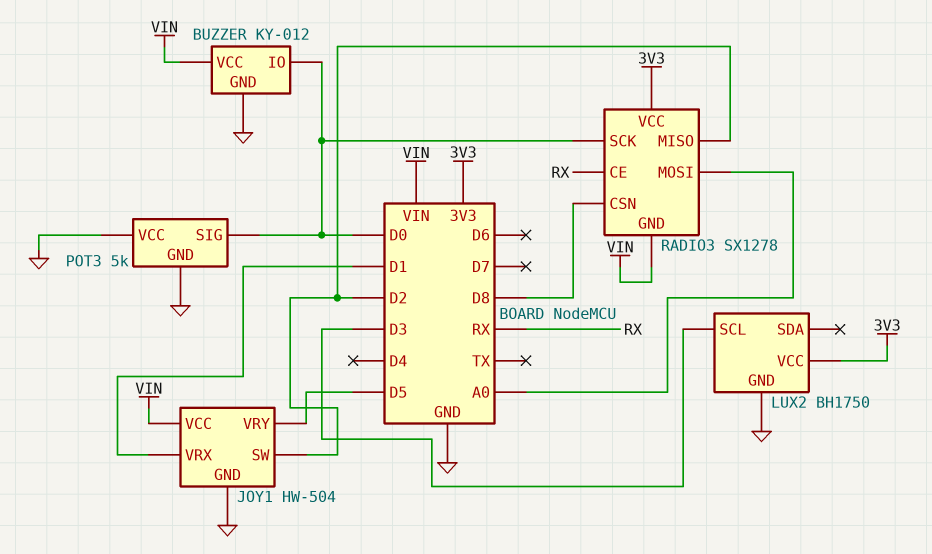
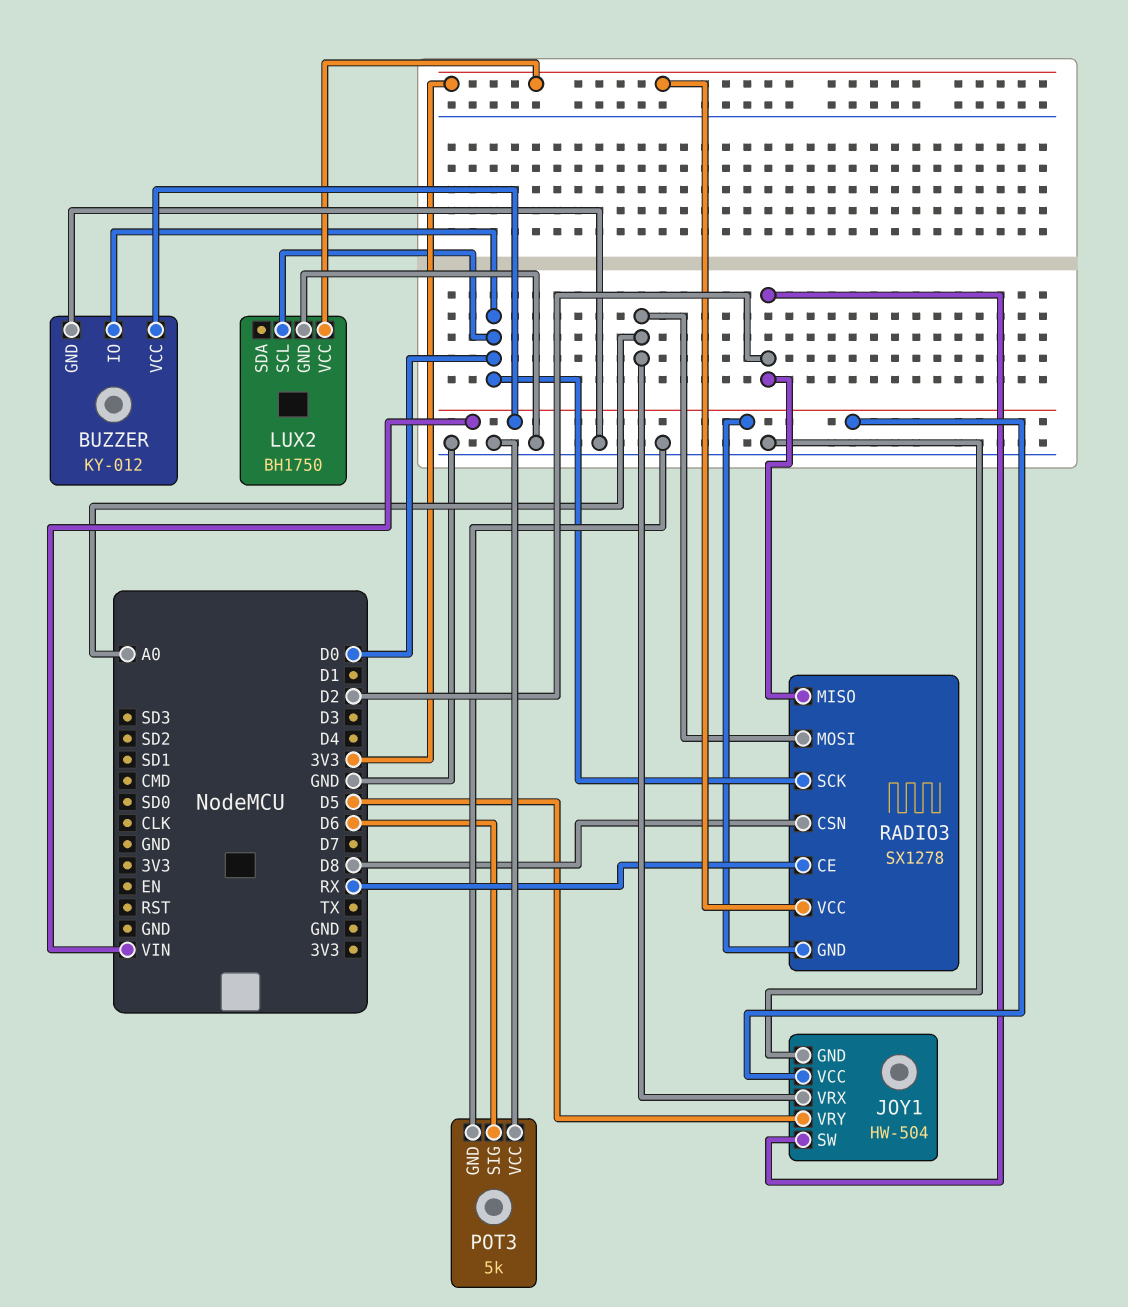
JOY1 pin VRX: D1 -> A0
LUX2 pin SCL: D3 -> D0
POT3 pin SIG: D0 -> D6

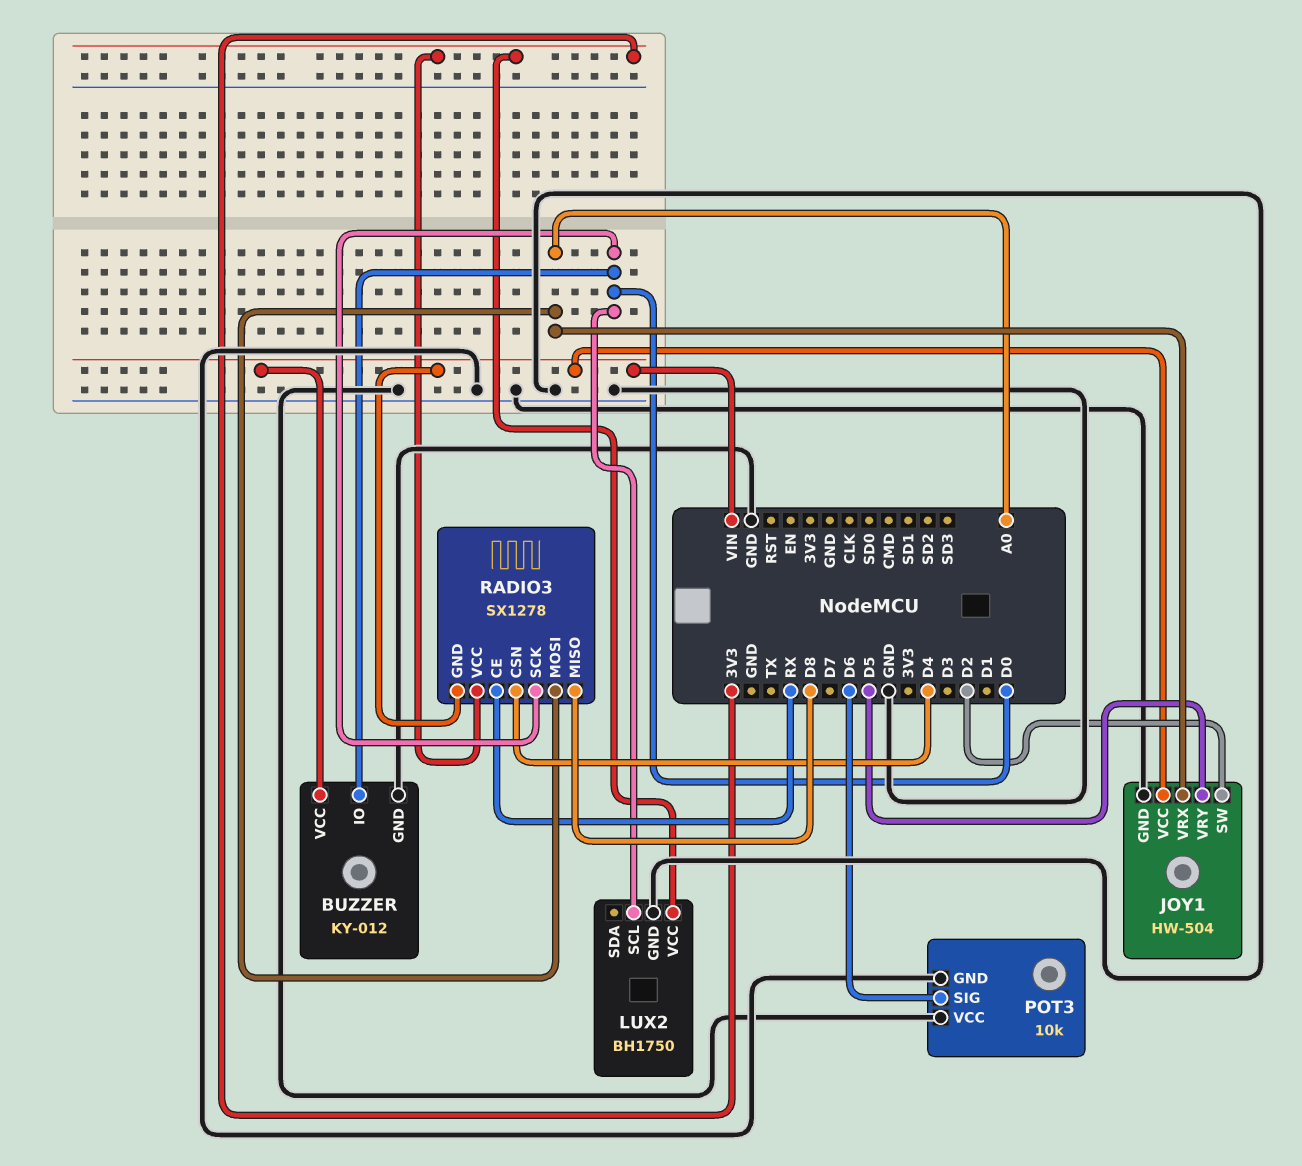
POT3: 5k -> 10k
RADIO3 pin CSN: D8 -> D4
RADIO3 pin MISO: D2 -> D8

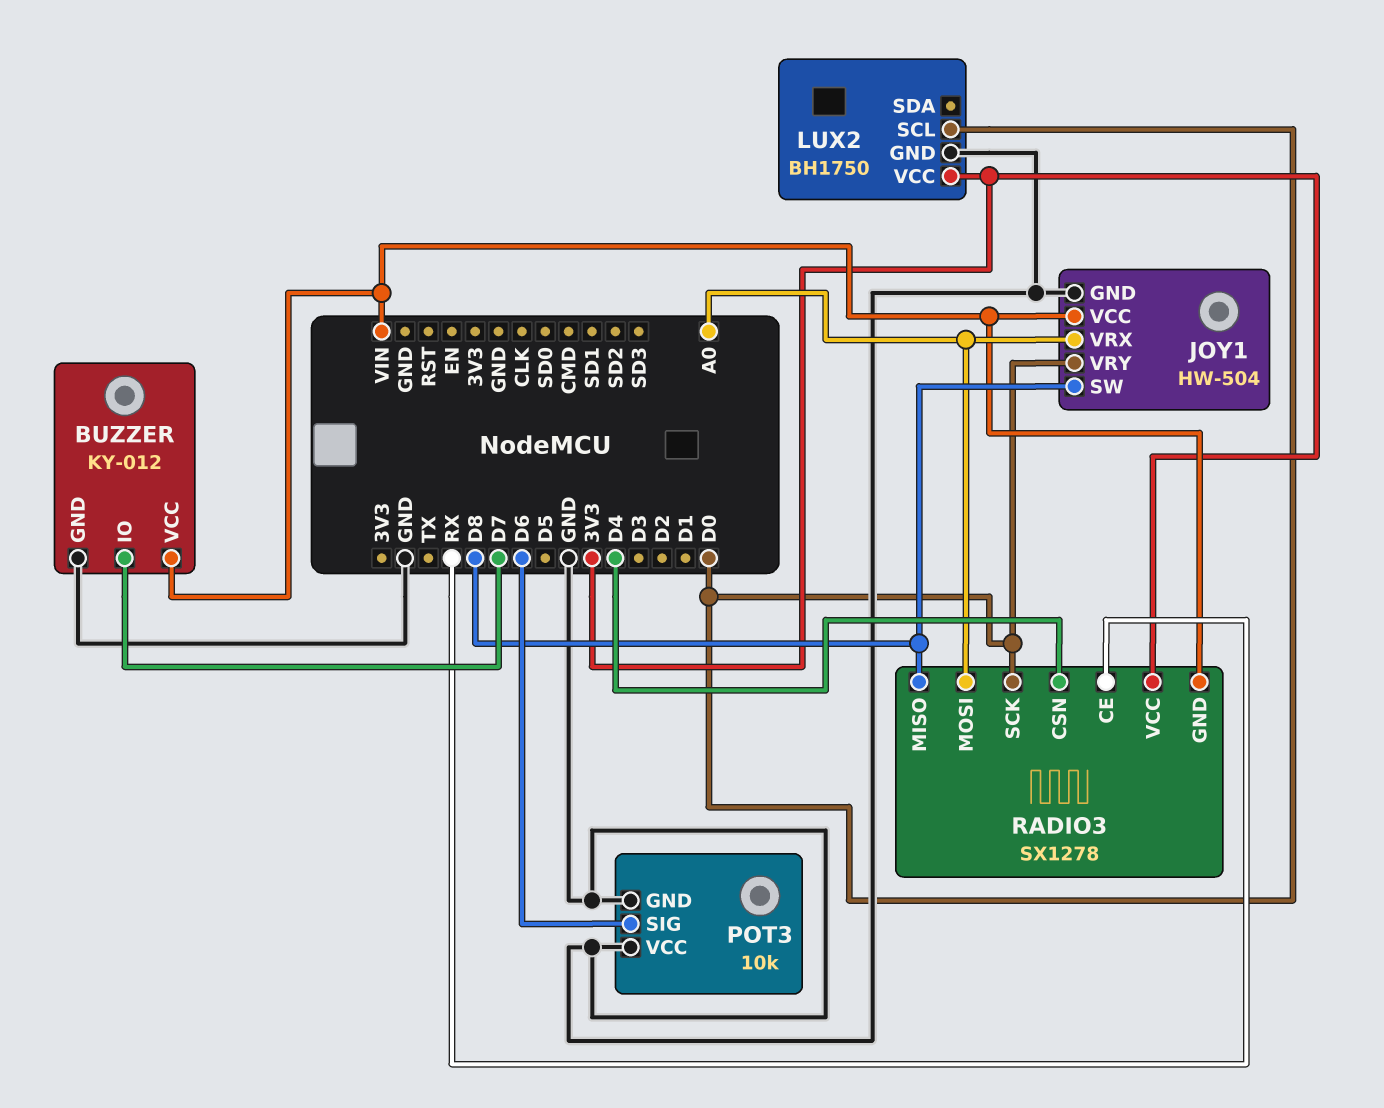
BUZZER pin IO: D0 -> D7
JOY1 pin SW: D2 -> D8
JOY1 pin VRY: D5 -> D0

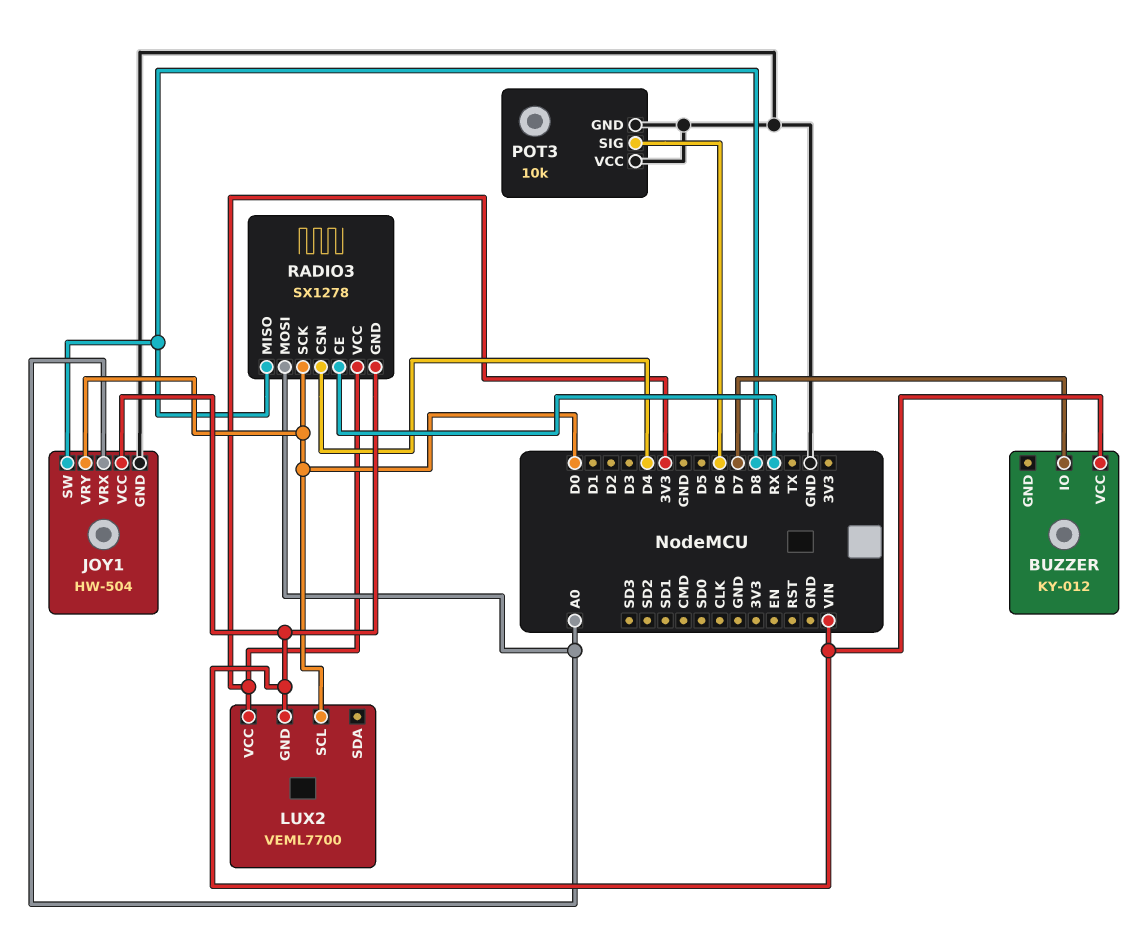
BUZZER pin GND: GND -> none
LUX2: BH1750 -> VEML7700
LUX2 pin GND: GND -> VIN

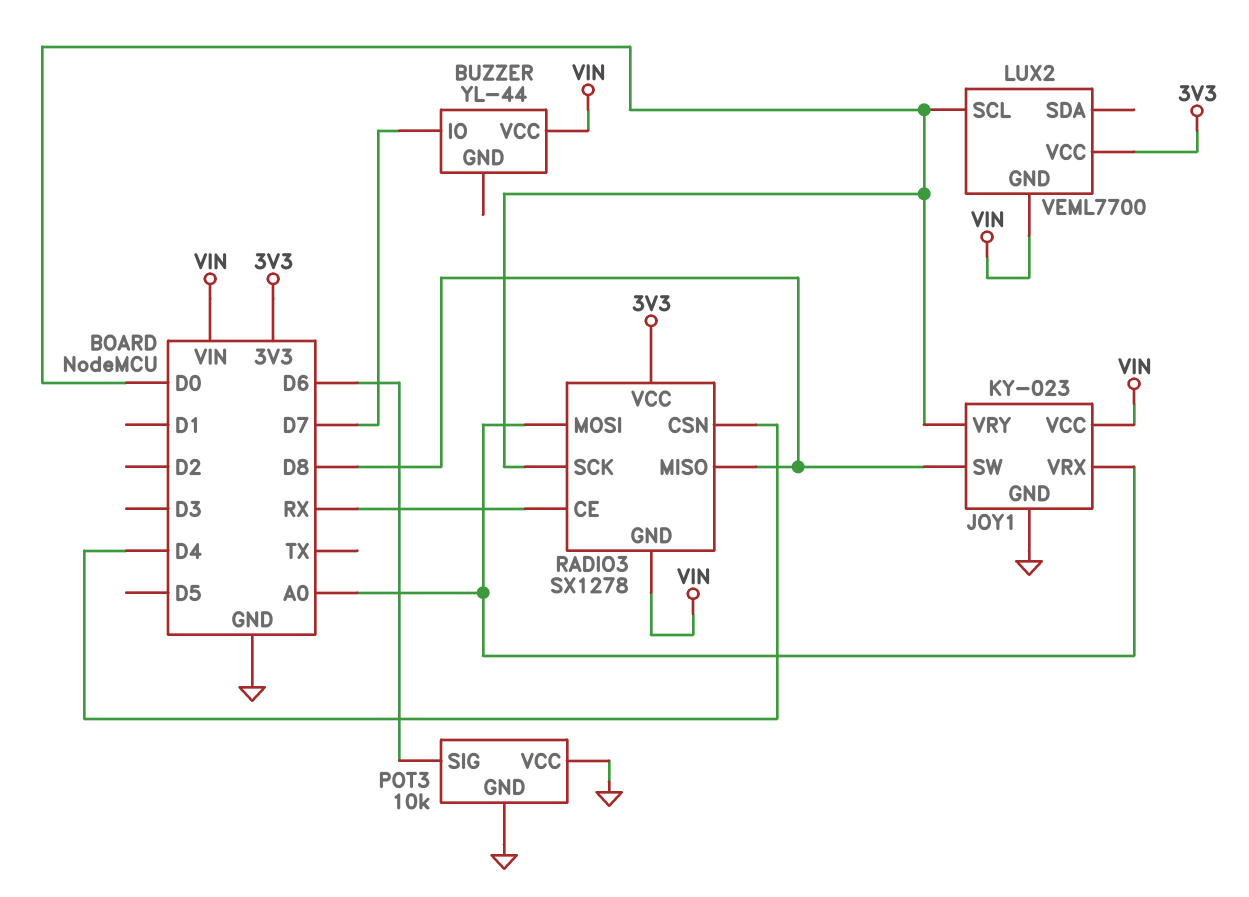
BUZZER: KY-012 -> YL-44
JOY1: HW-504 -> KY-023

